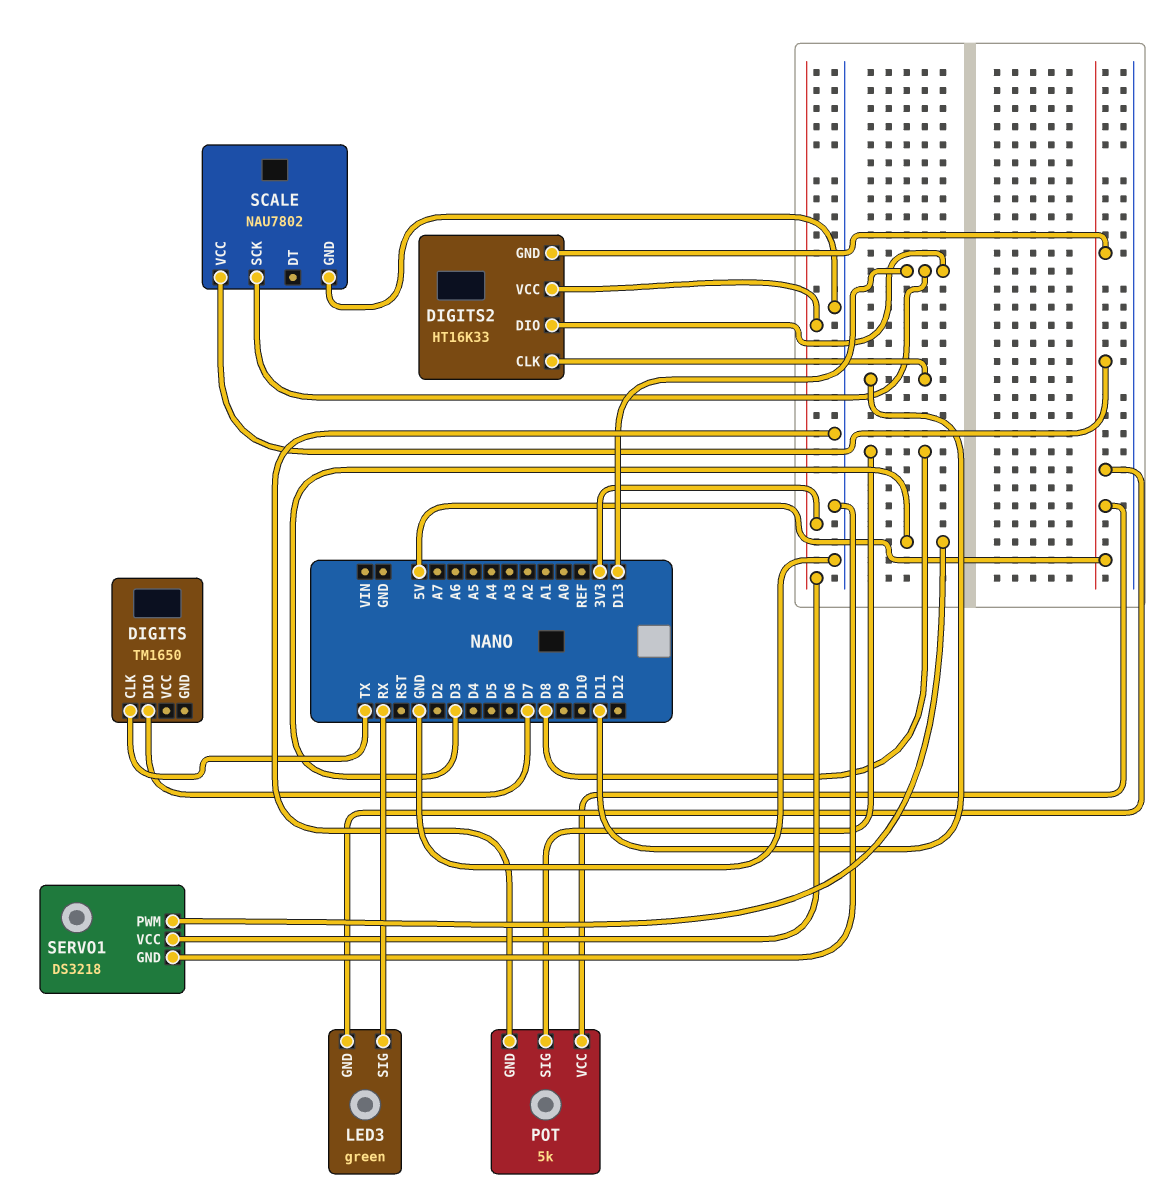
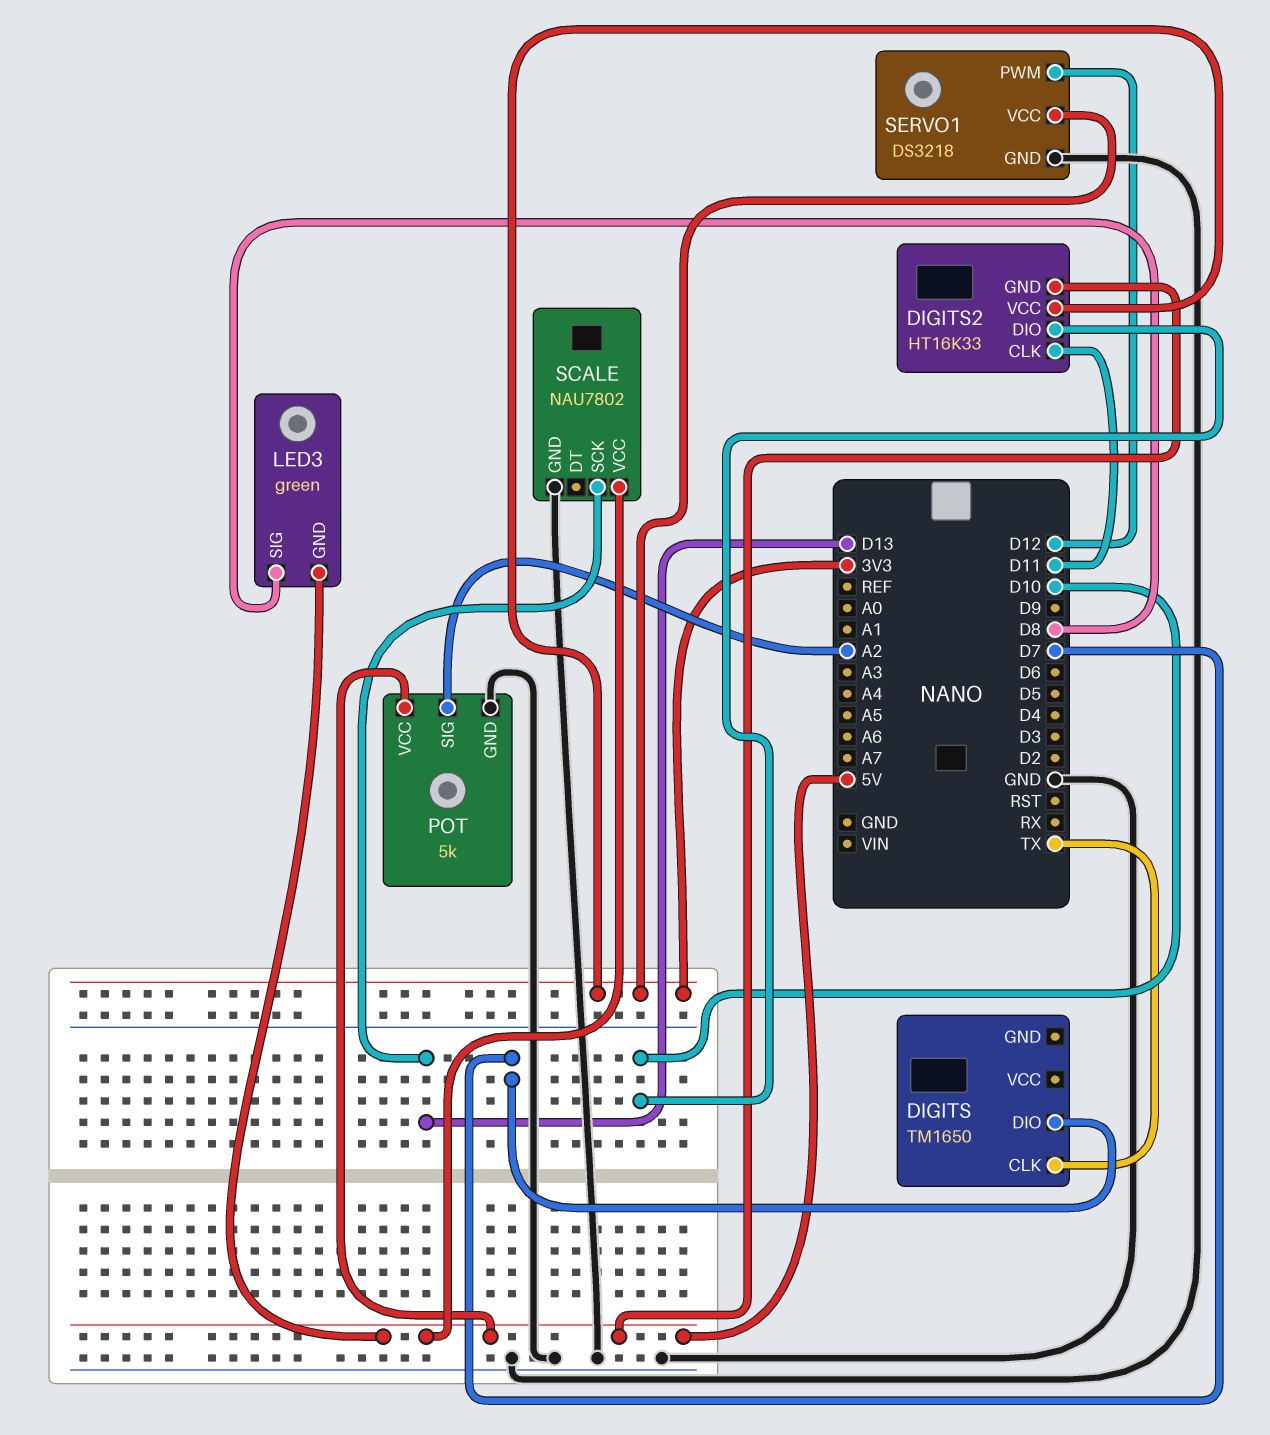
DIGITS2 pin DIO: D13 -> D10
LED3 pin SIG: RX -> D8
POT pin SIG: D8 -> A2
SERVO1 pin PWM: D3 -> D12

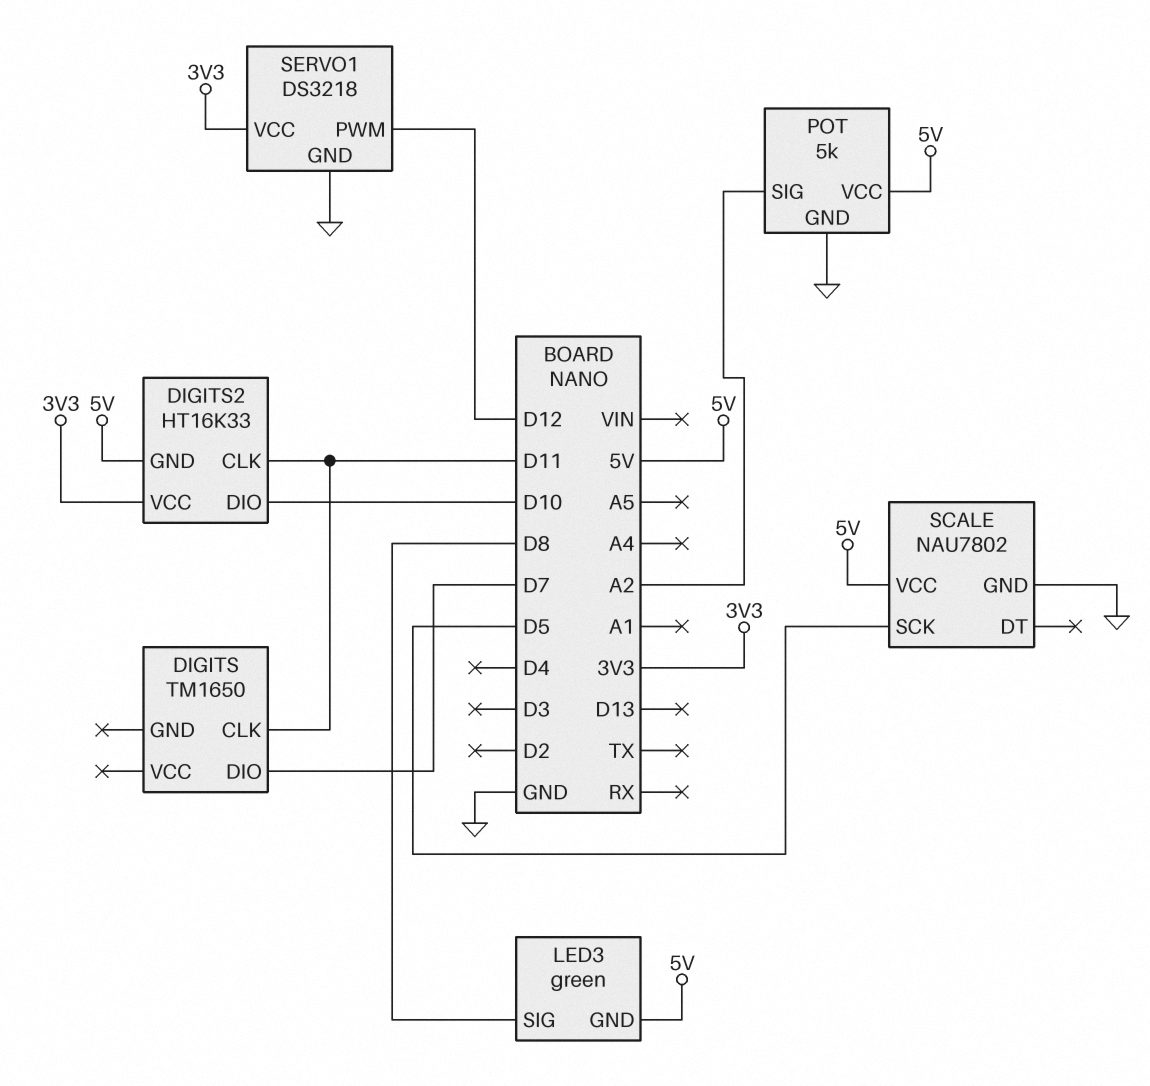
DIGITS pin CLK: TX -> D11
SCALE pin SCK: D13 -> D5

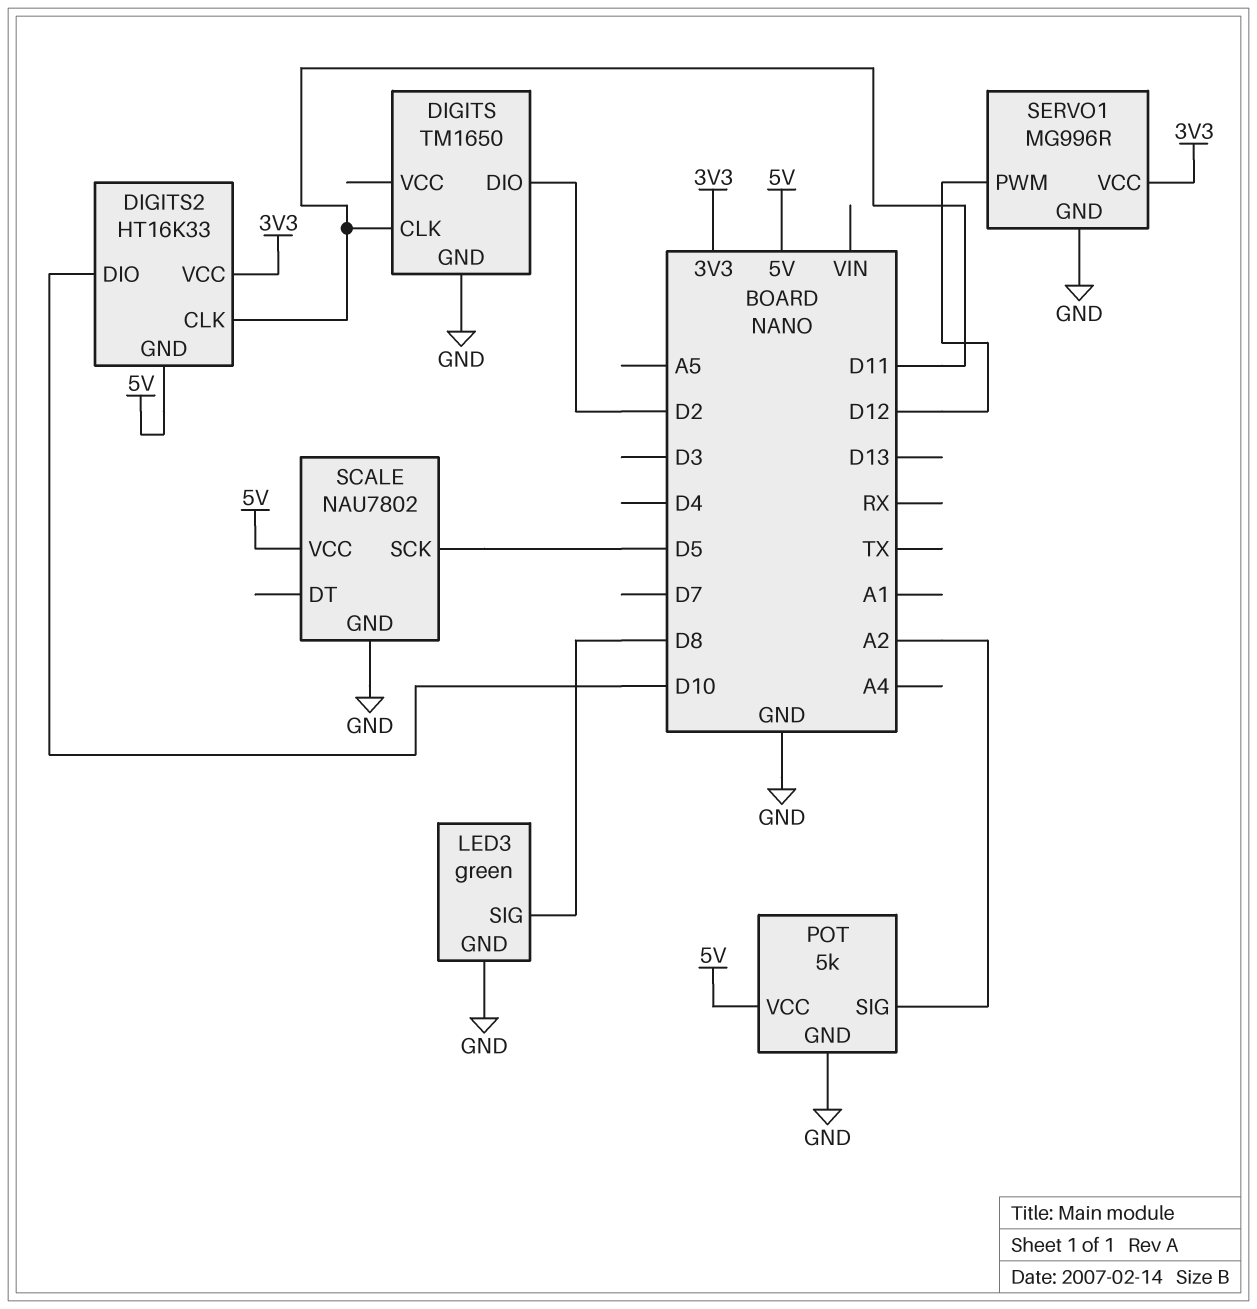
DIGITS pin DIO: D7 -> D2
DIGITS pin GND: none -> GND
LED3 pin GND: 5V -> GND
SERVO1: DS3218 -> MG996R

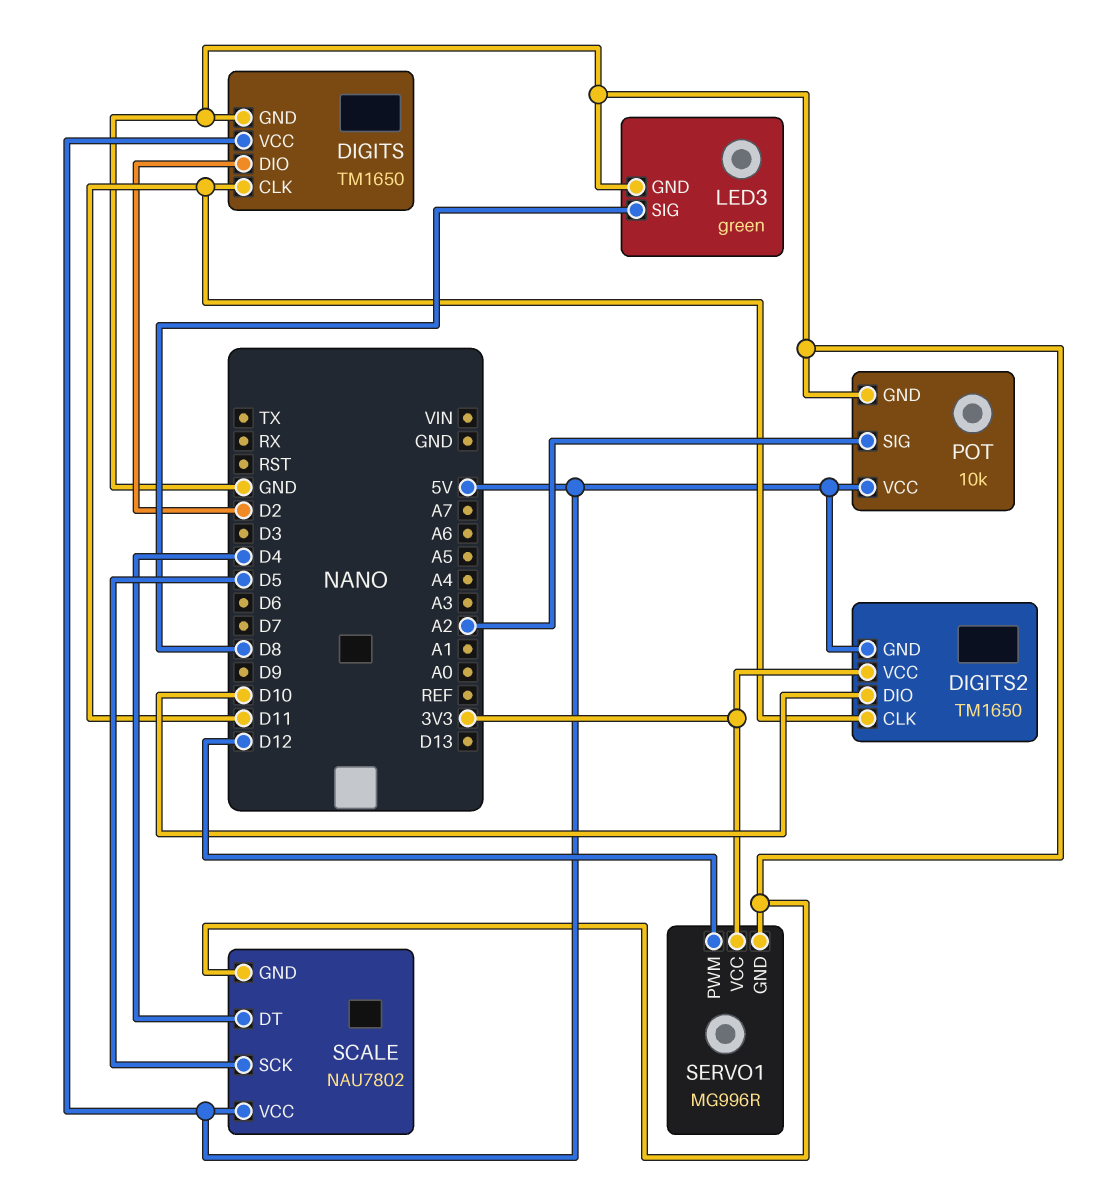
DIGITS pin VCC: none -> 5V
DIGITS2: HT16K33 -> TM1650
POT: 5k -> 10k
SCALE pin DT: none -> D4

